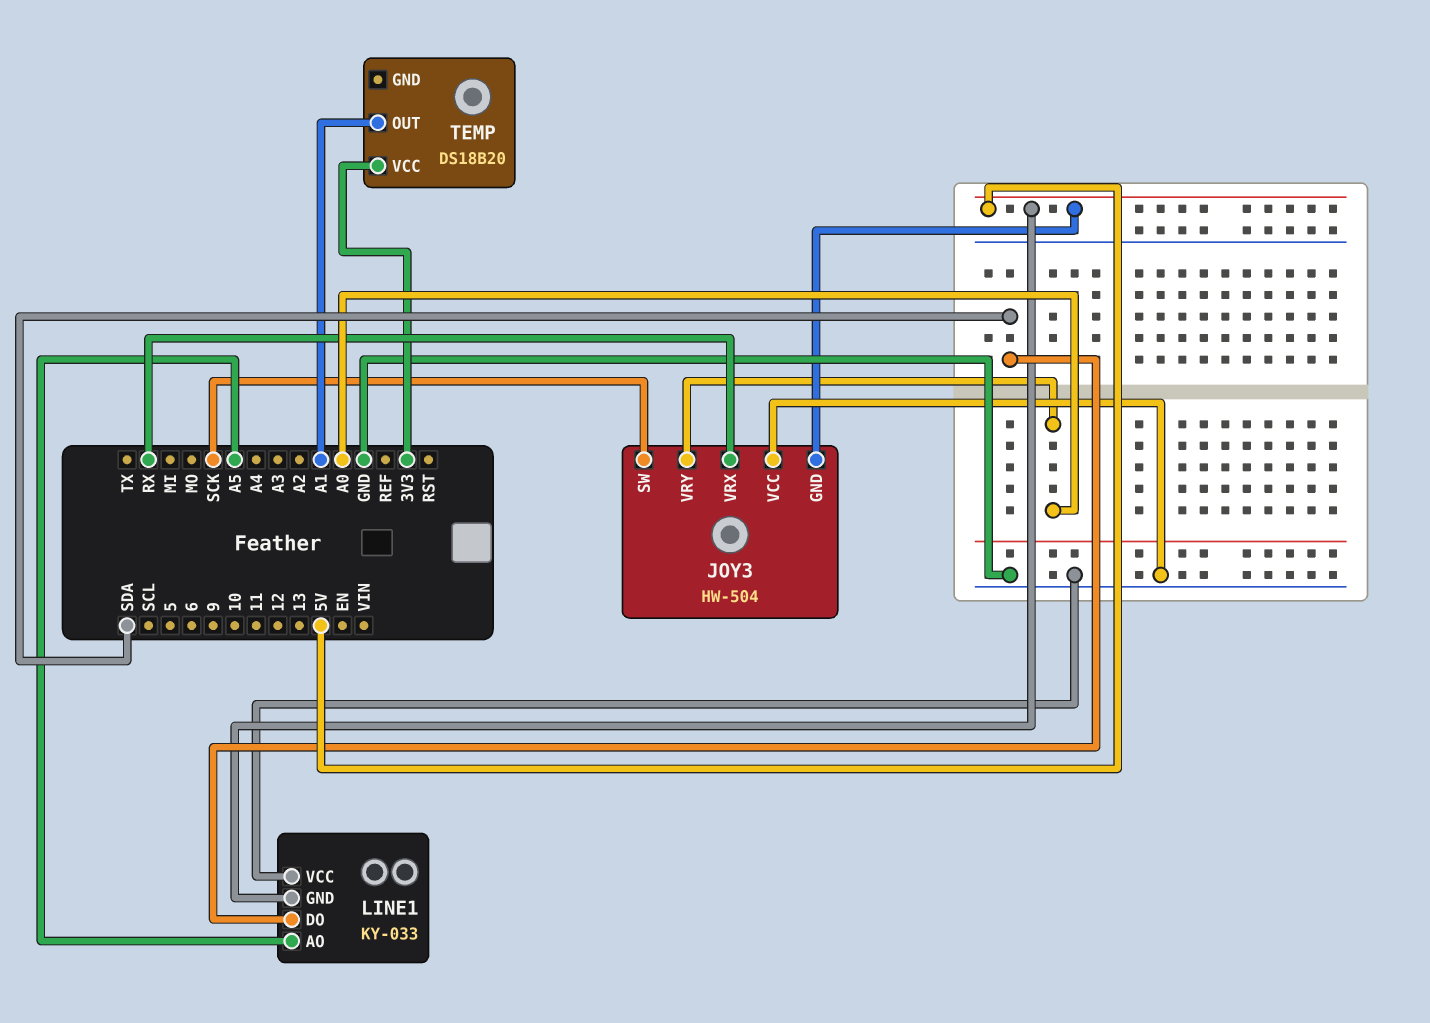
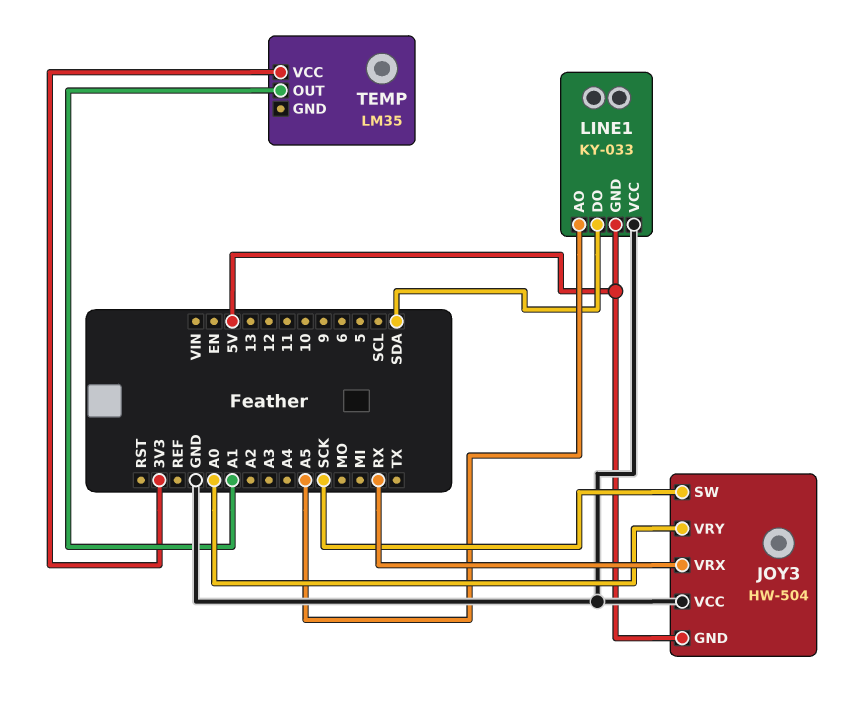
TEMP: DS18B20 -> LM35

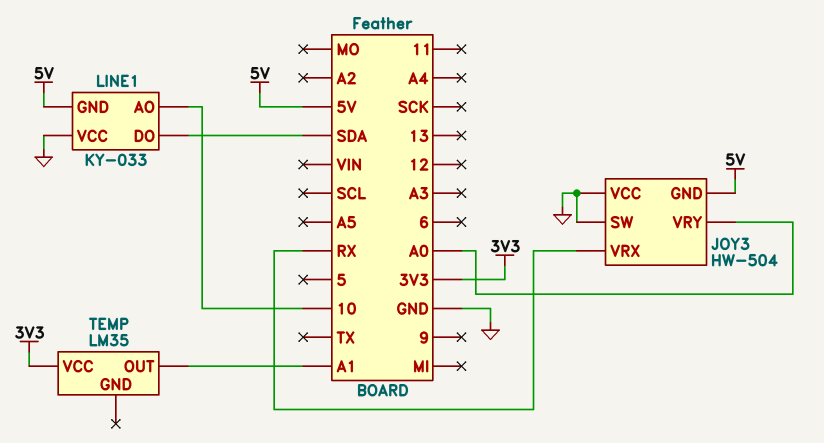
JOY3 pin SW: SCK -> GND
LINE1 pin AO: A5 -> 10

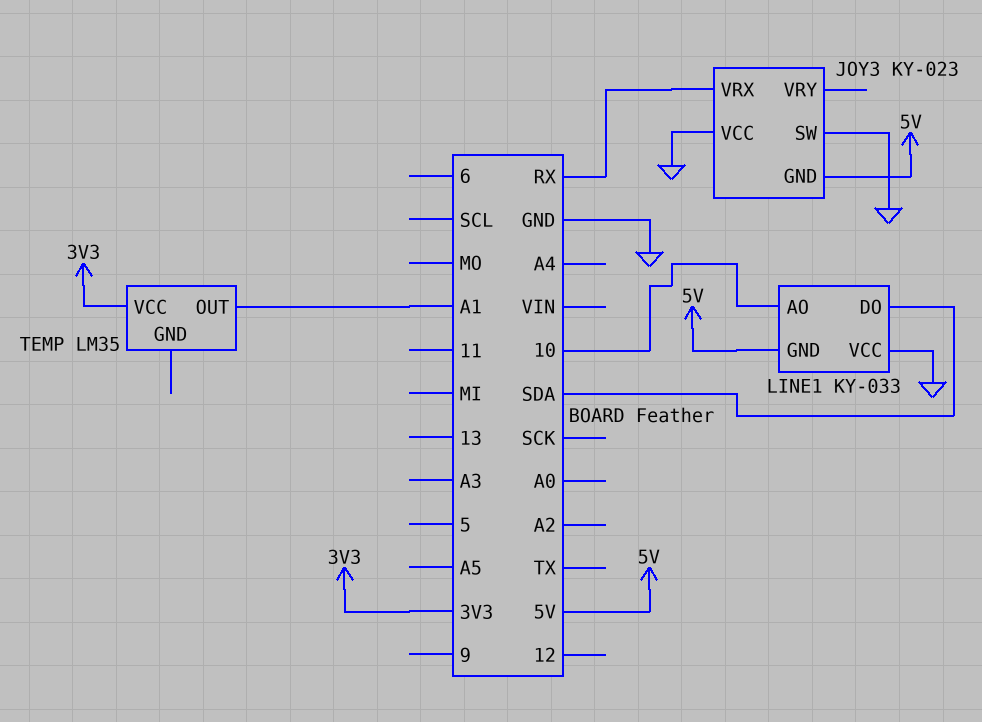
JOY3: HW-504 -> KY-023
JOY3 pin VRY: A0 -> none

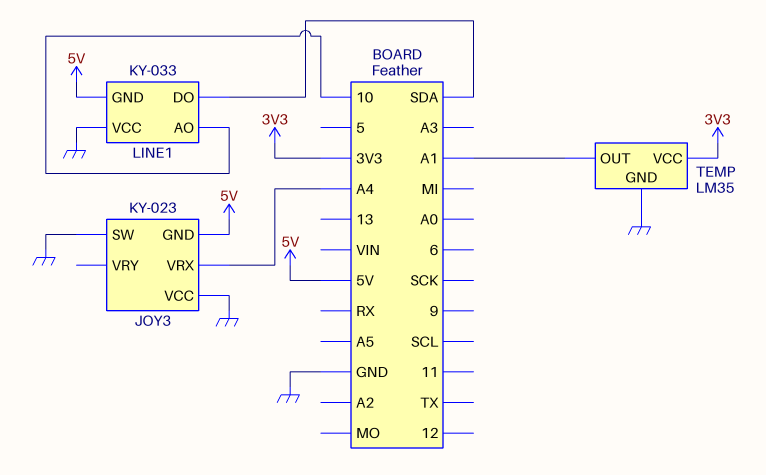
JOY3 pin VRX: RX -> A4
TEMP pin GND: none -> GND

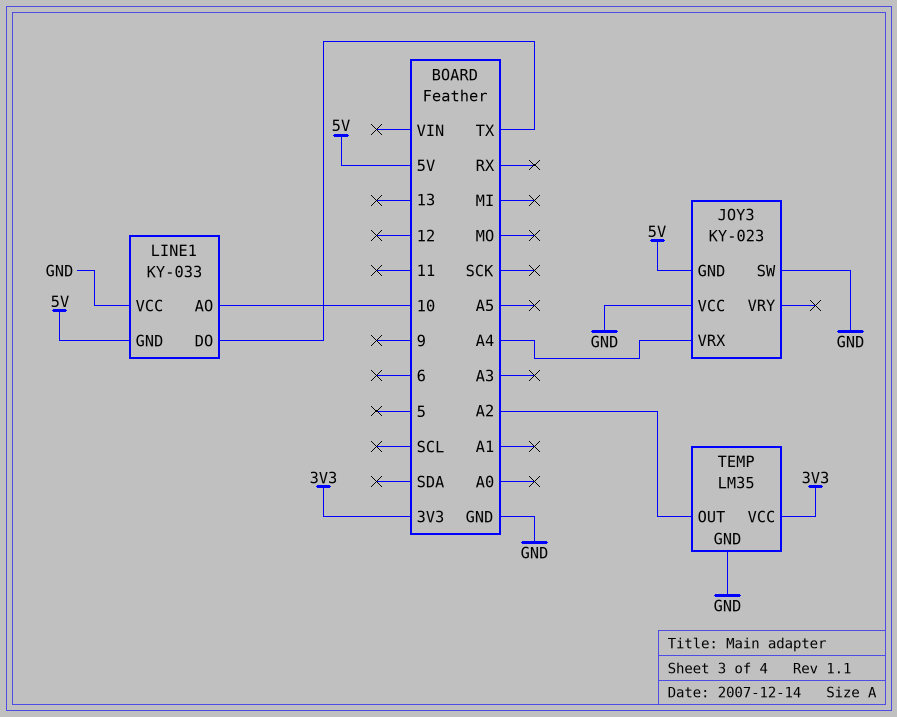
LINE1 pin DO: SDA -> TX
TEMP pin OUT: A1 -> A2

